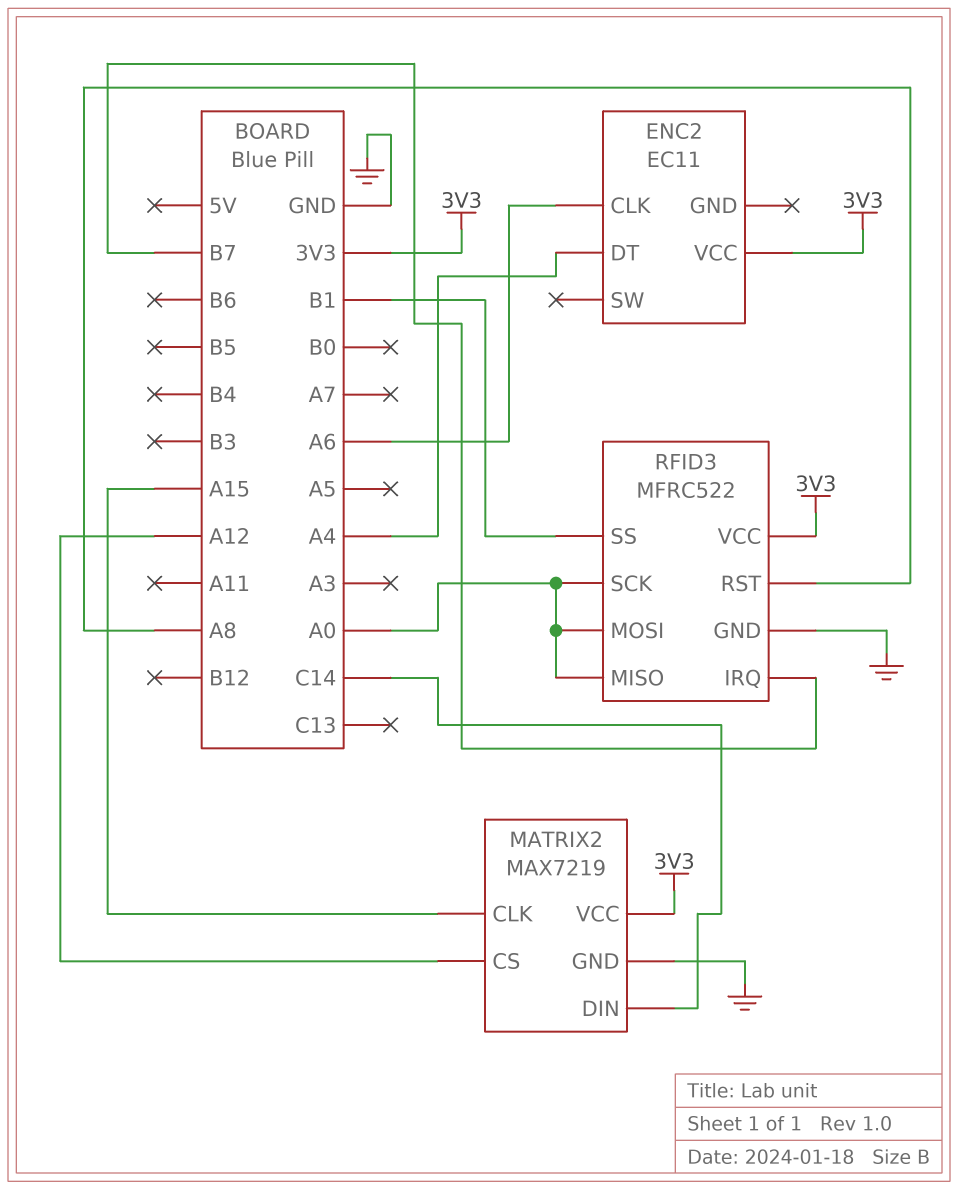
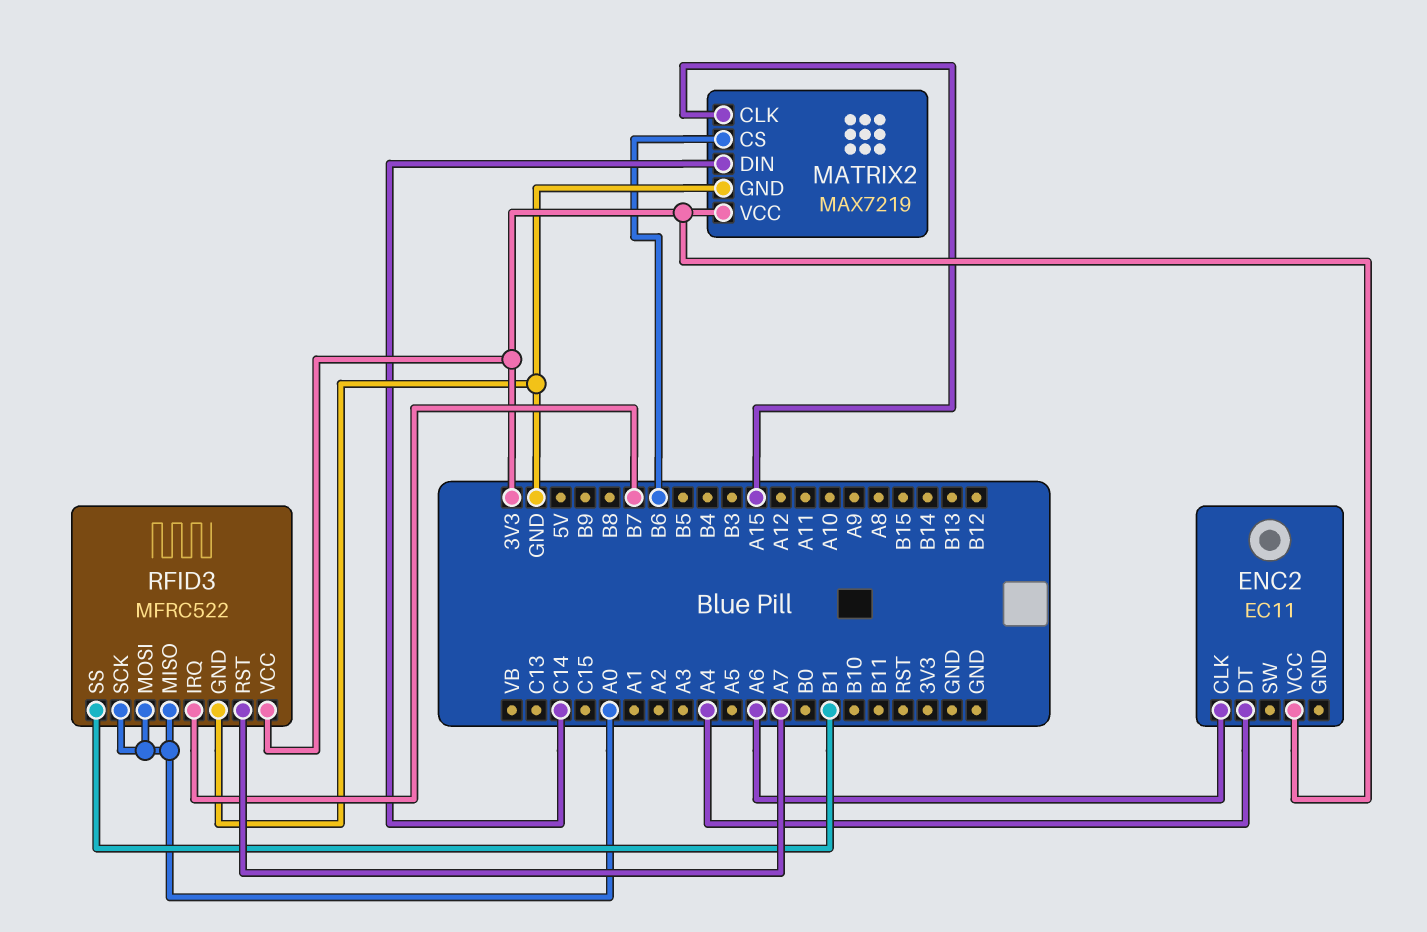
MATRIX2 pin CS: A12 -> B6
RFID3 pin RST: A8 -> A7

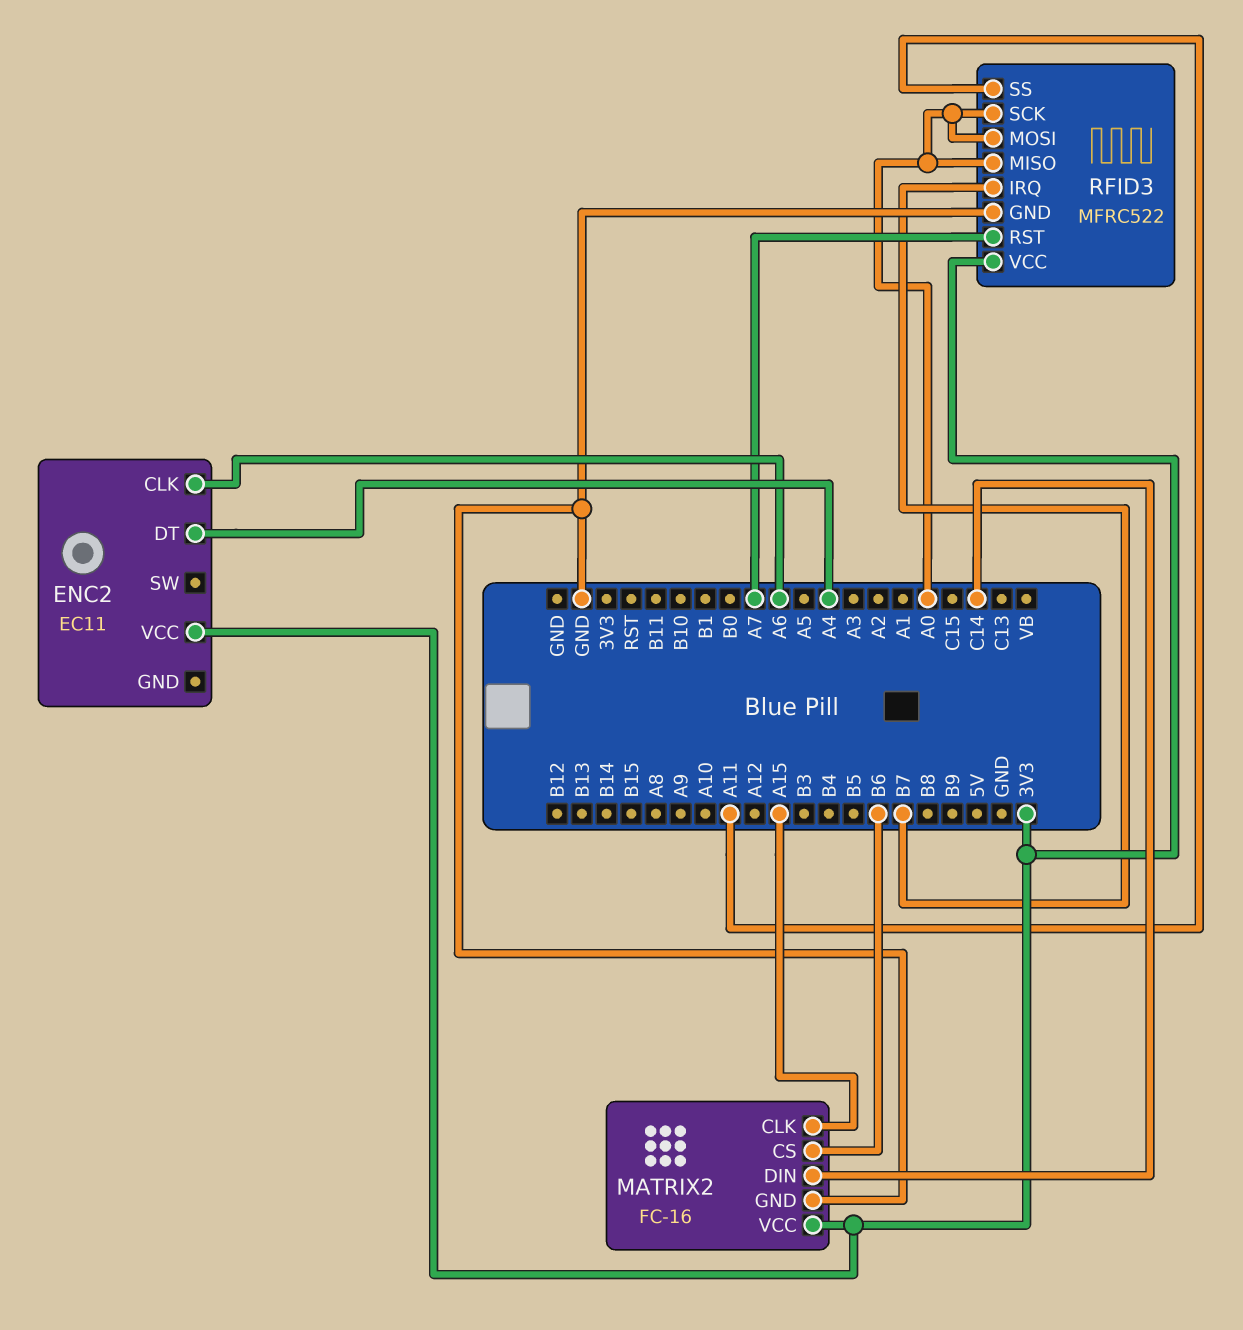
MATRIX2: MAX7219 -> FC-16
RFID3 pin SS: B1 -> A11

